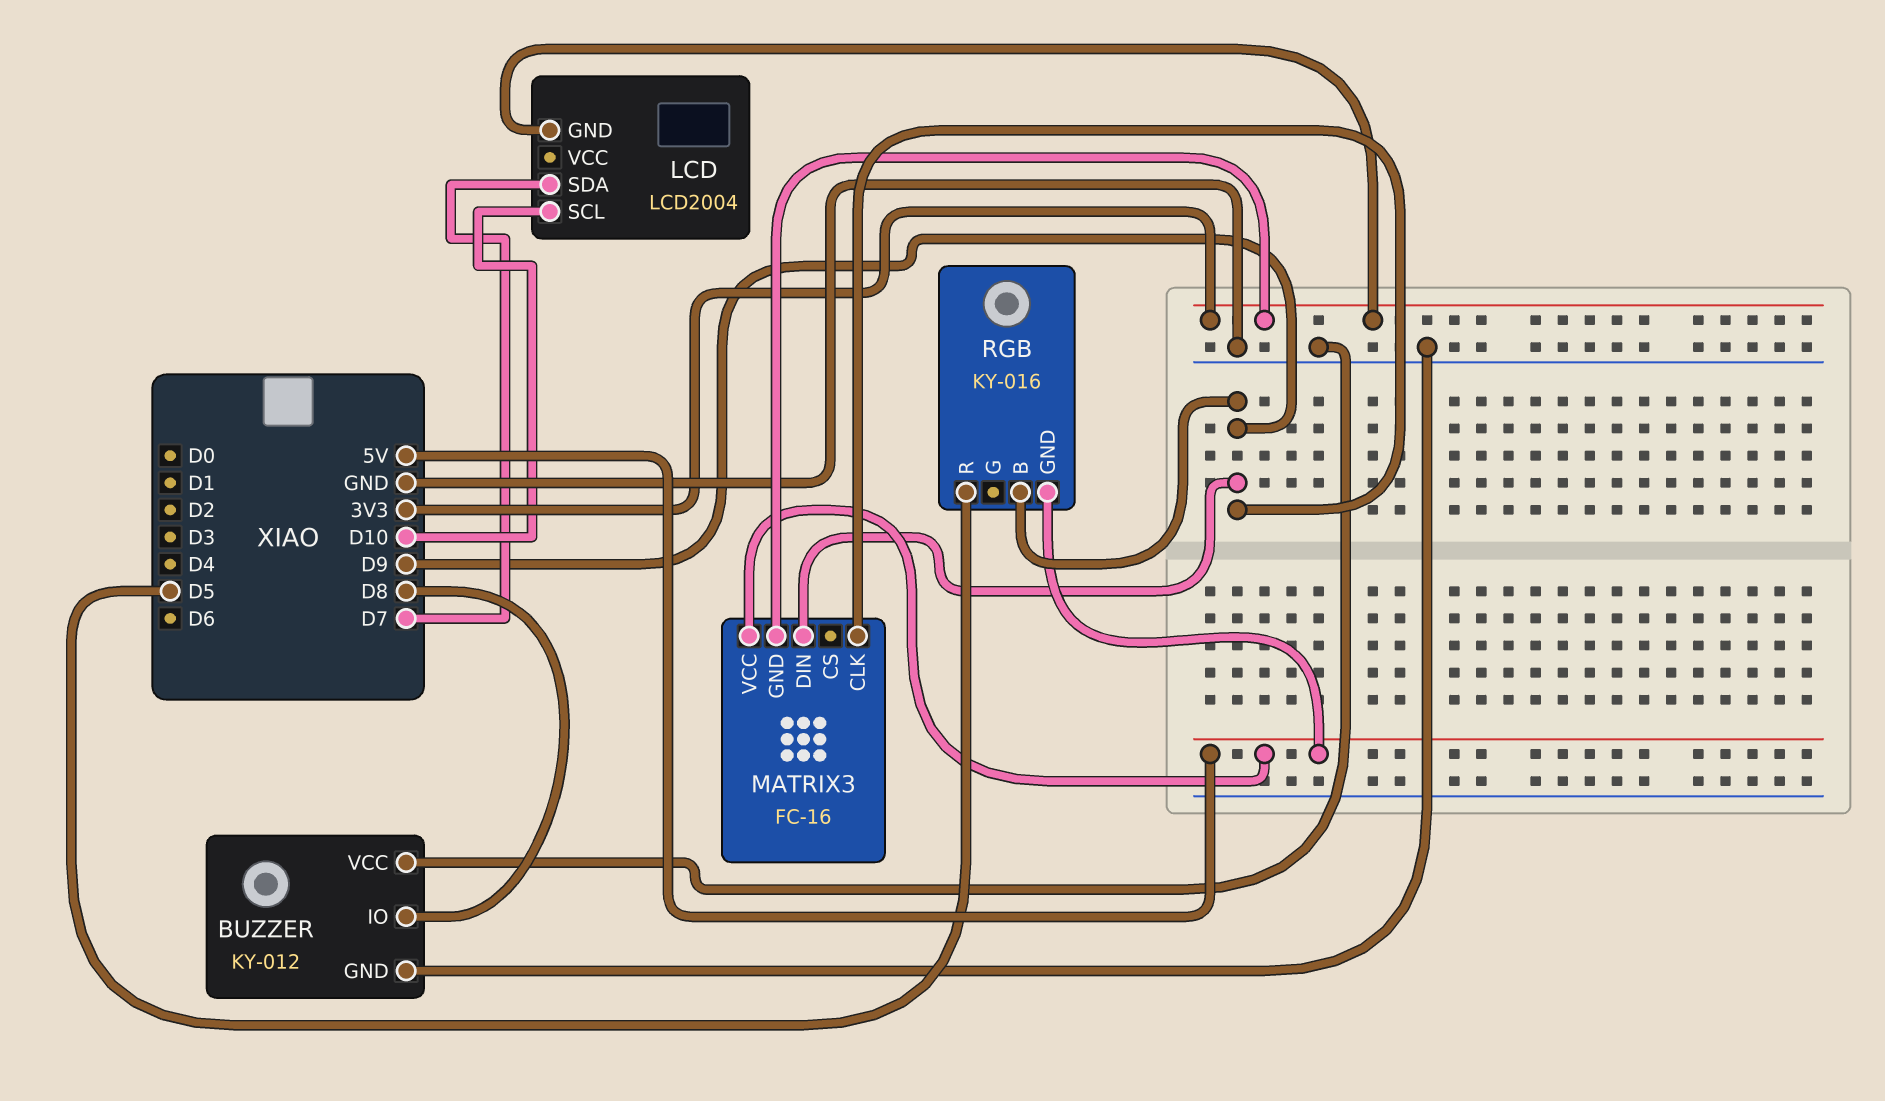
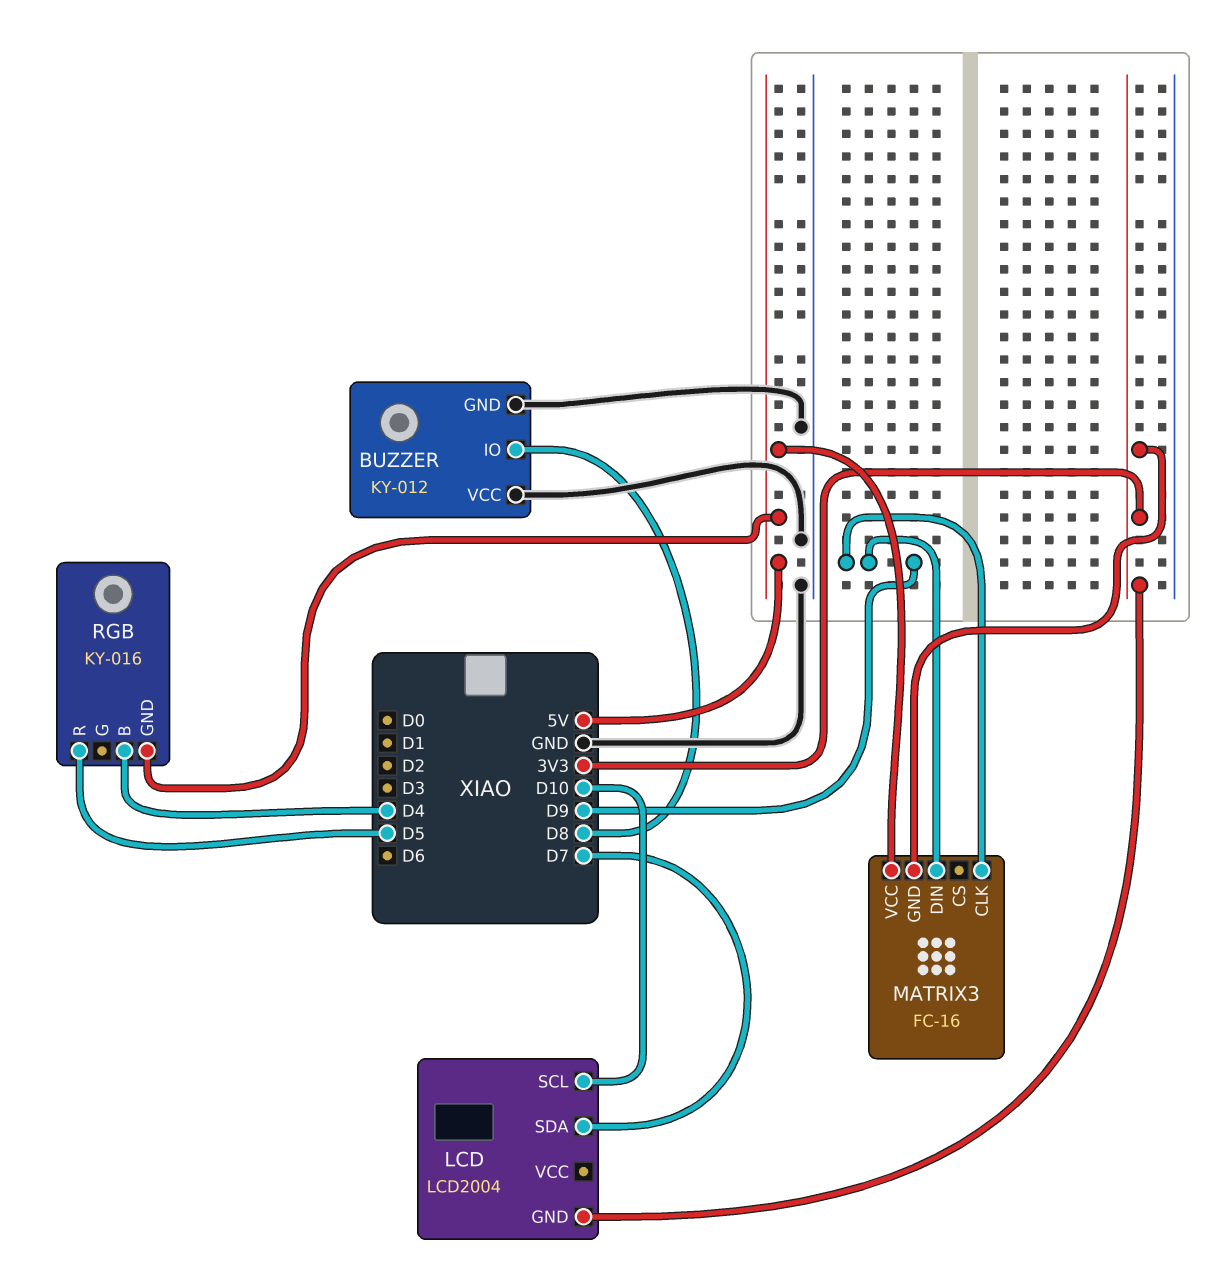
RGB pin B: D9 -> D4

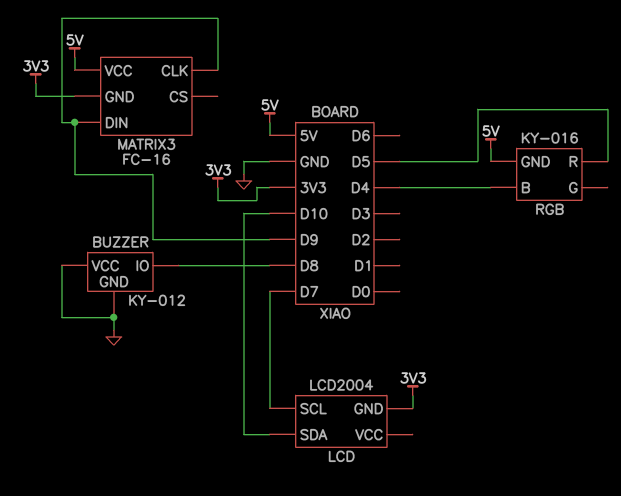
LCD pin SCL: D10 -> D7
LCD pin SDA: D7 -> D10

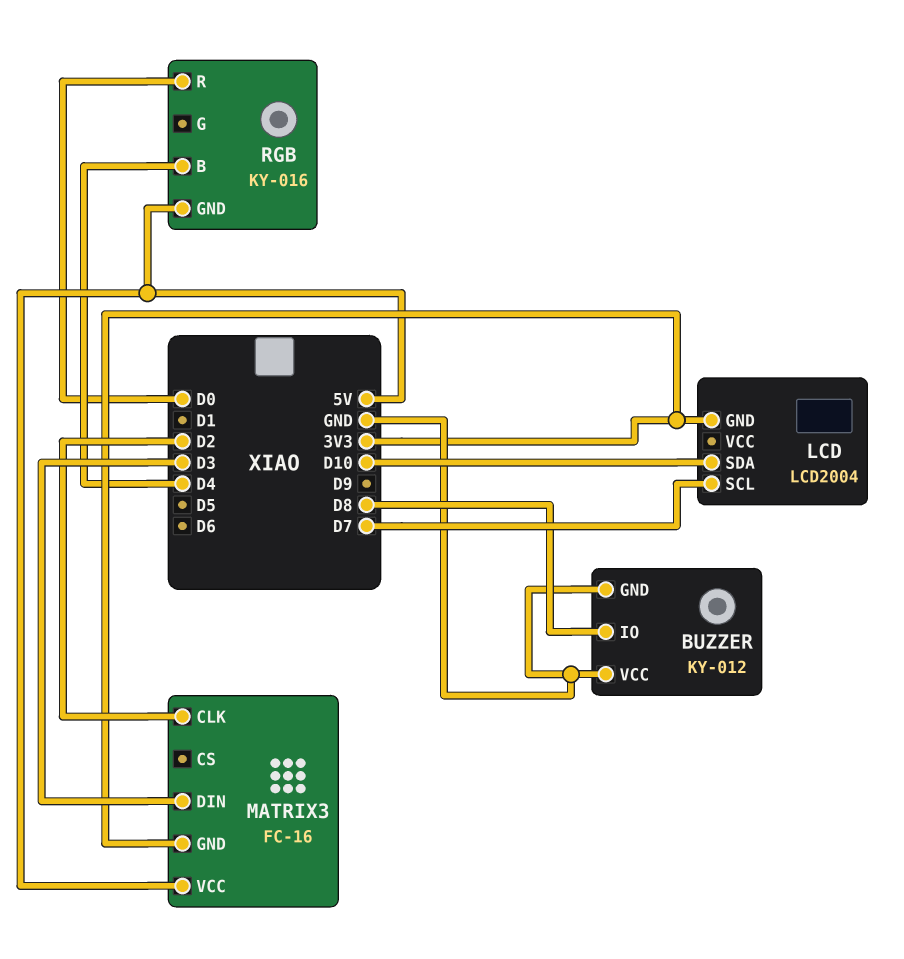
MATRIX3 pin CLK: D9 -> D2
MATRIX3 pin DIN: D9 -> D3
RGB pin R: D5 -> D0

